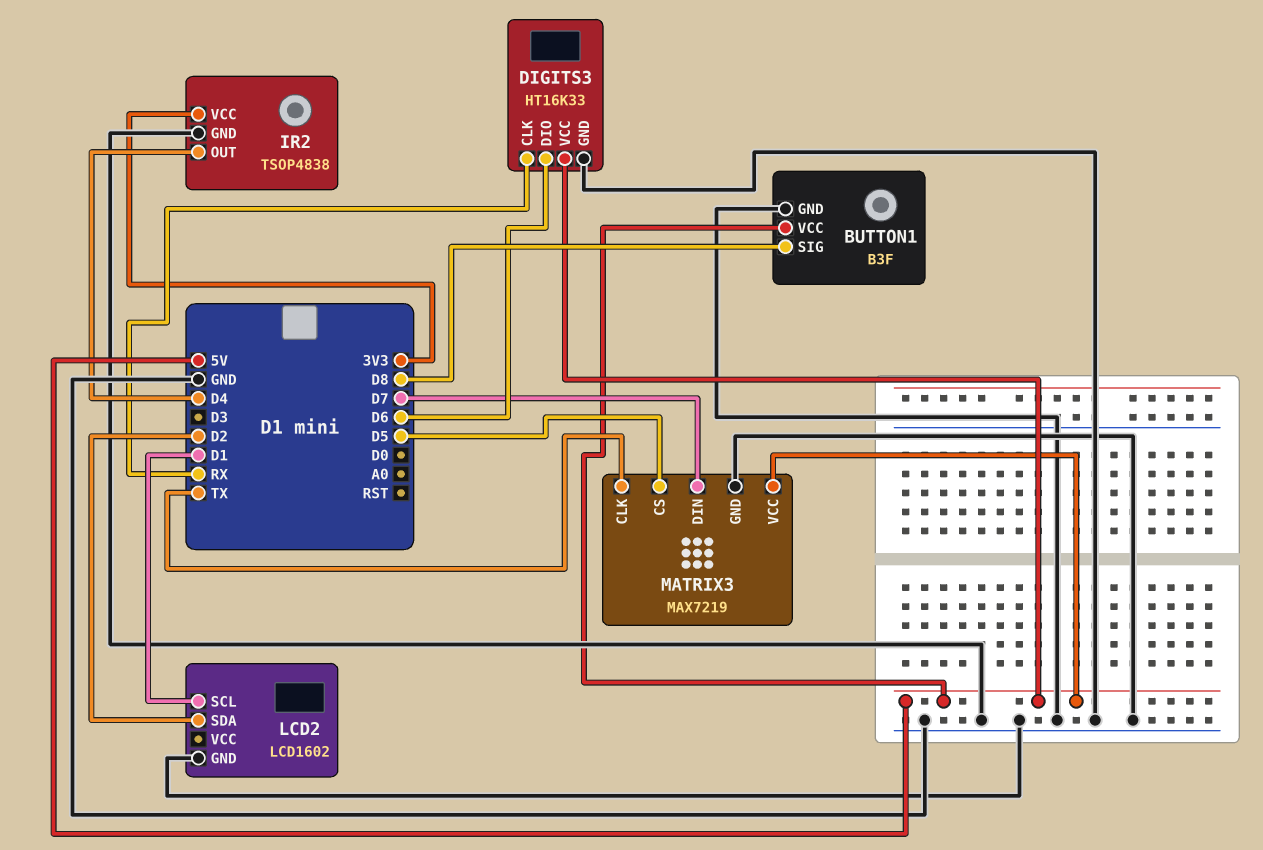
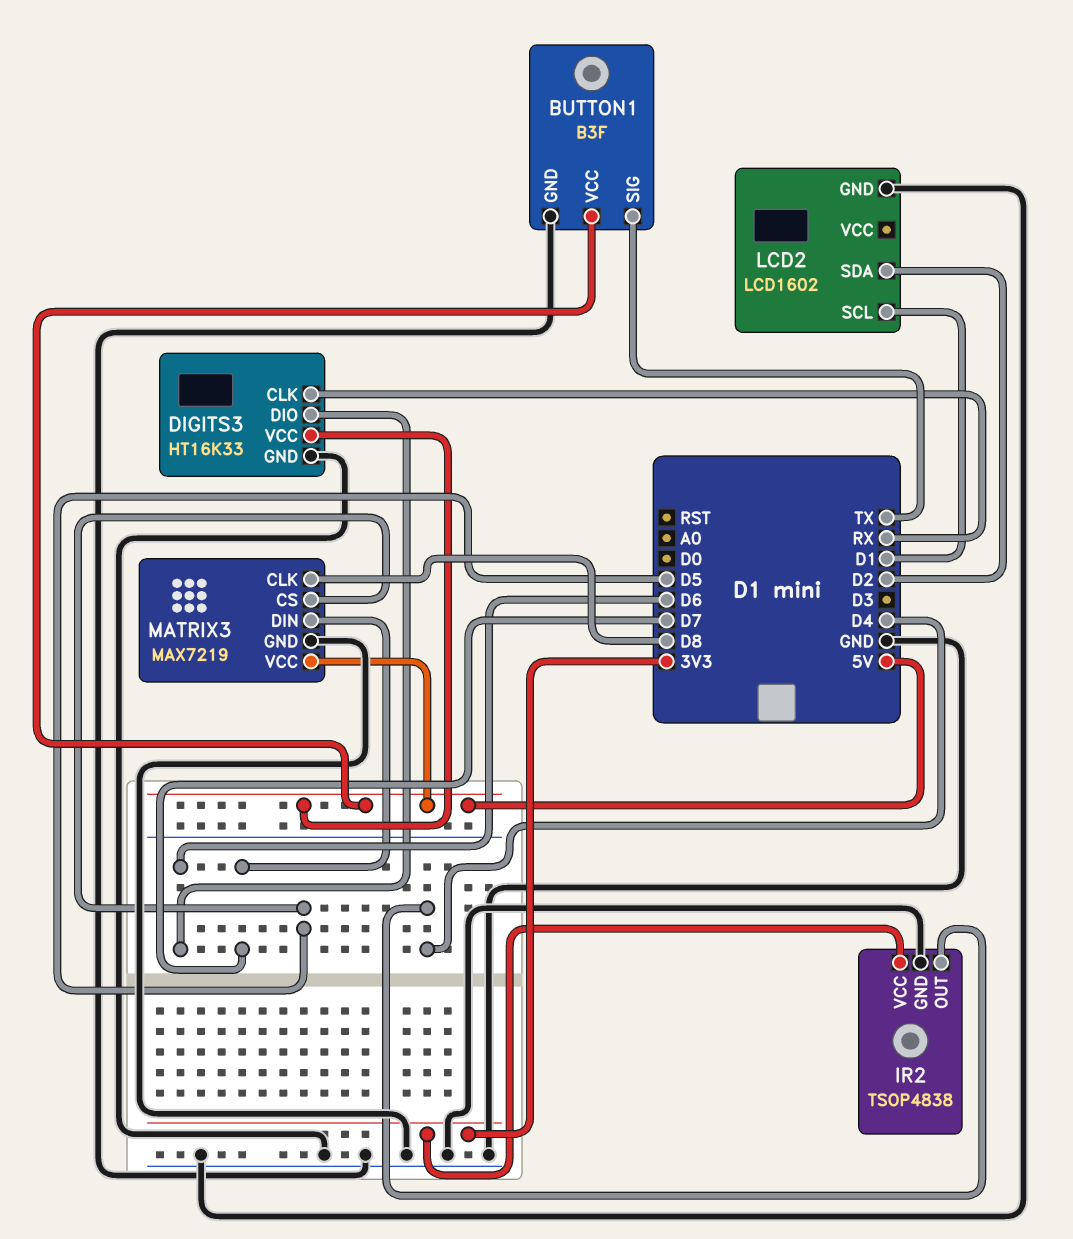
BUTTON1 pin SIG: D8 -> TX
MATRIX3 pin CLK: TX -> D8

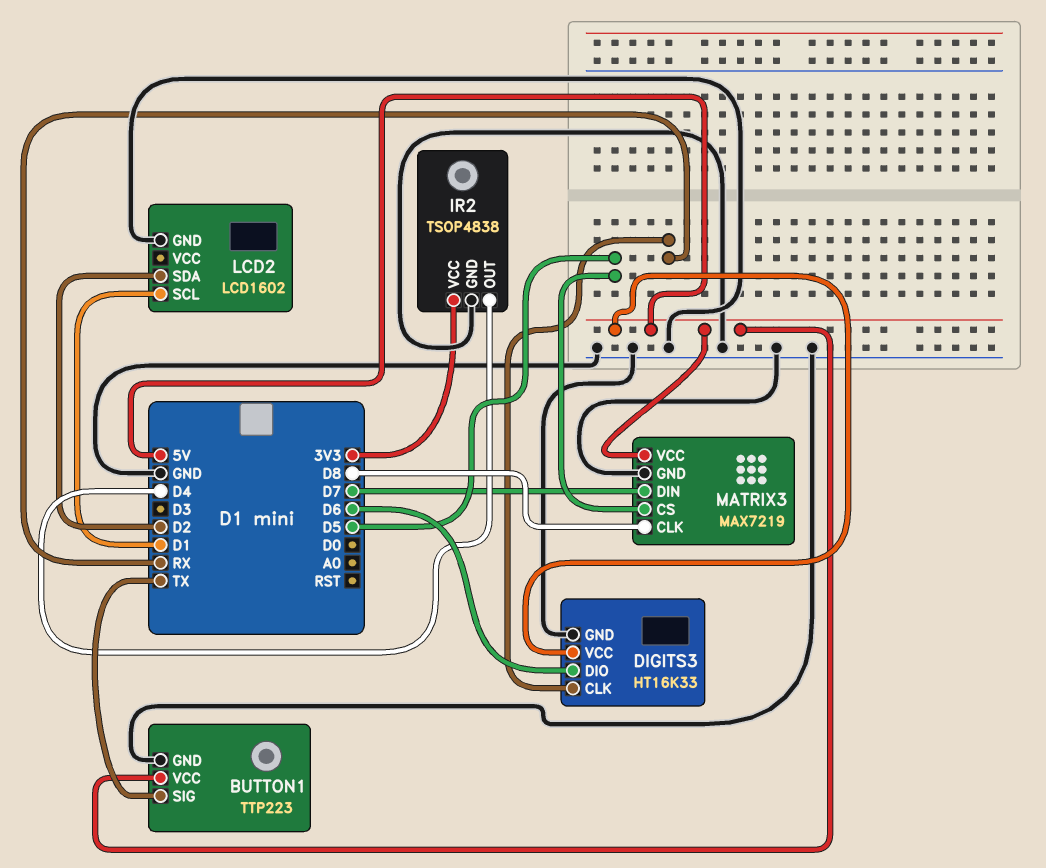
BUTTON1: B3F -> TTP223

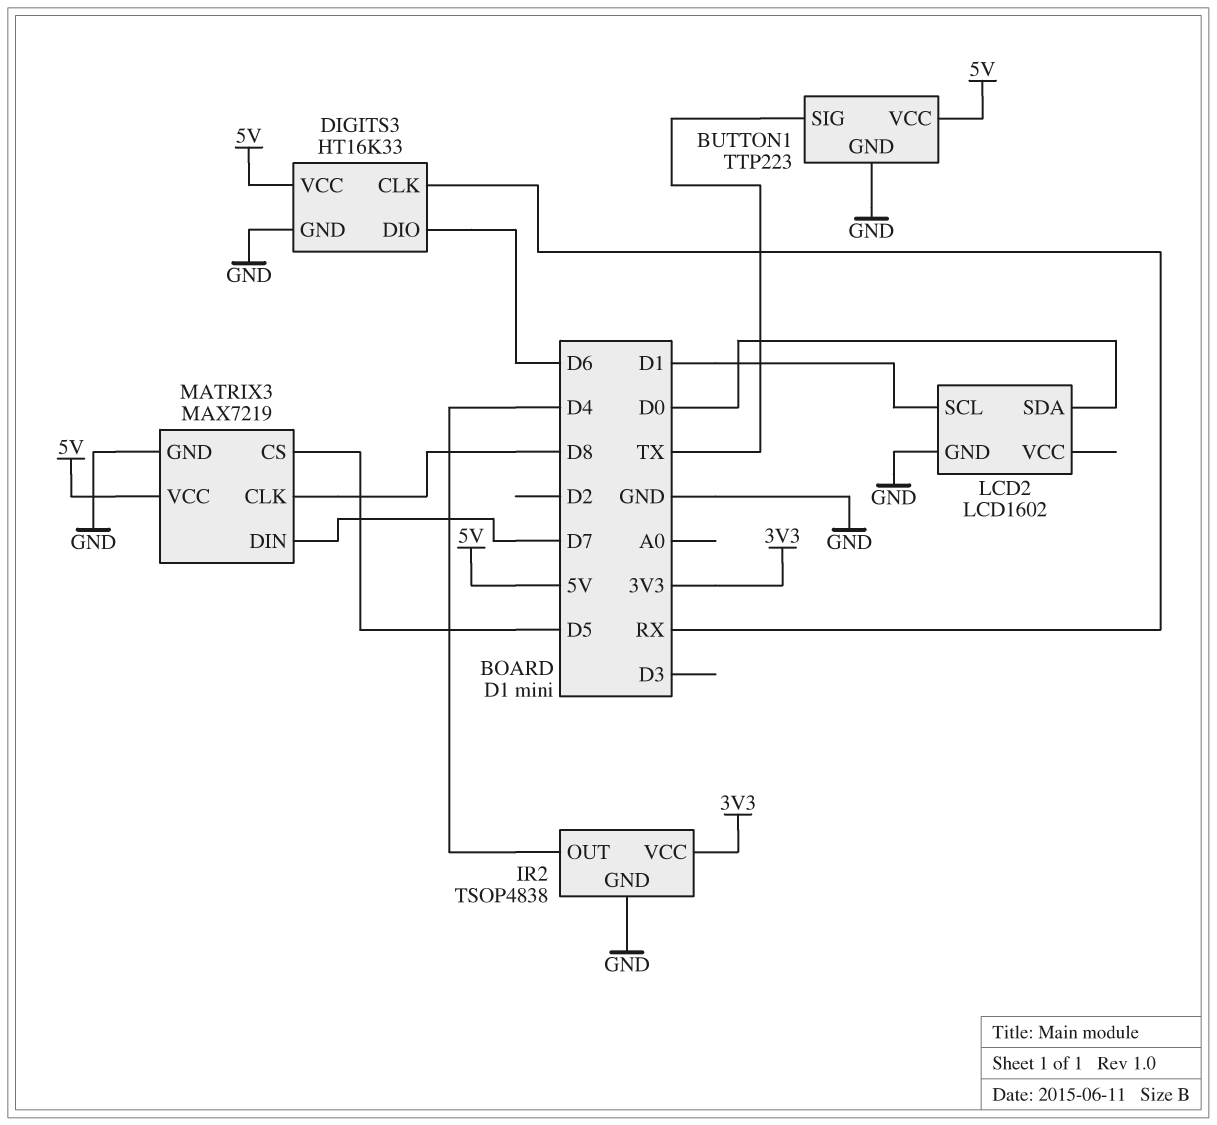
LCD2 pin SDA: D2 -> D0

